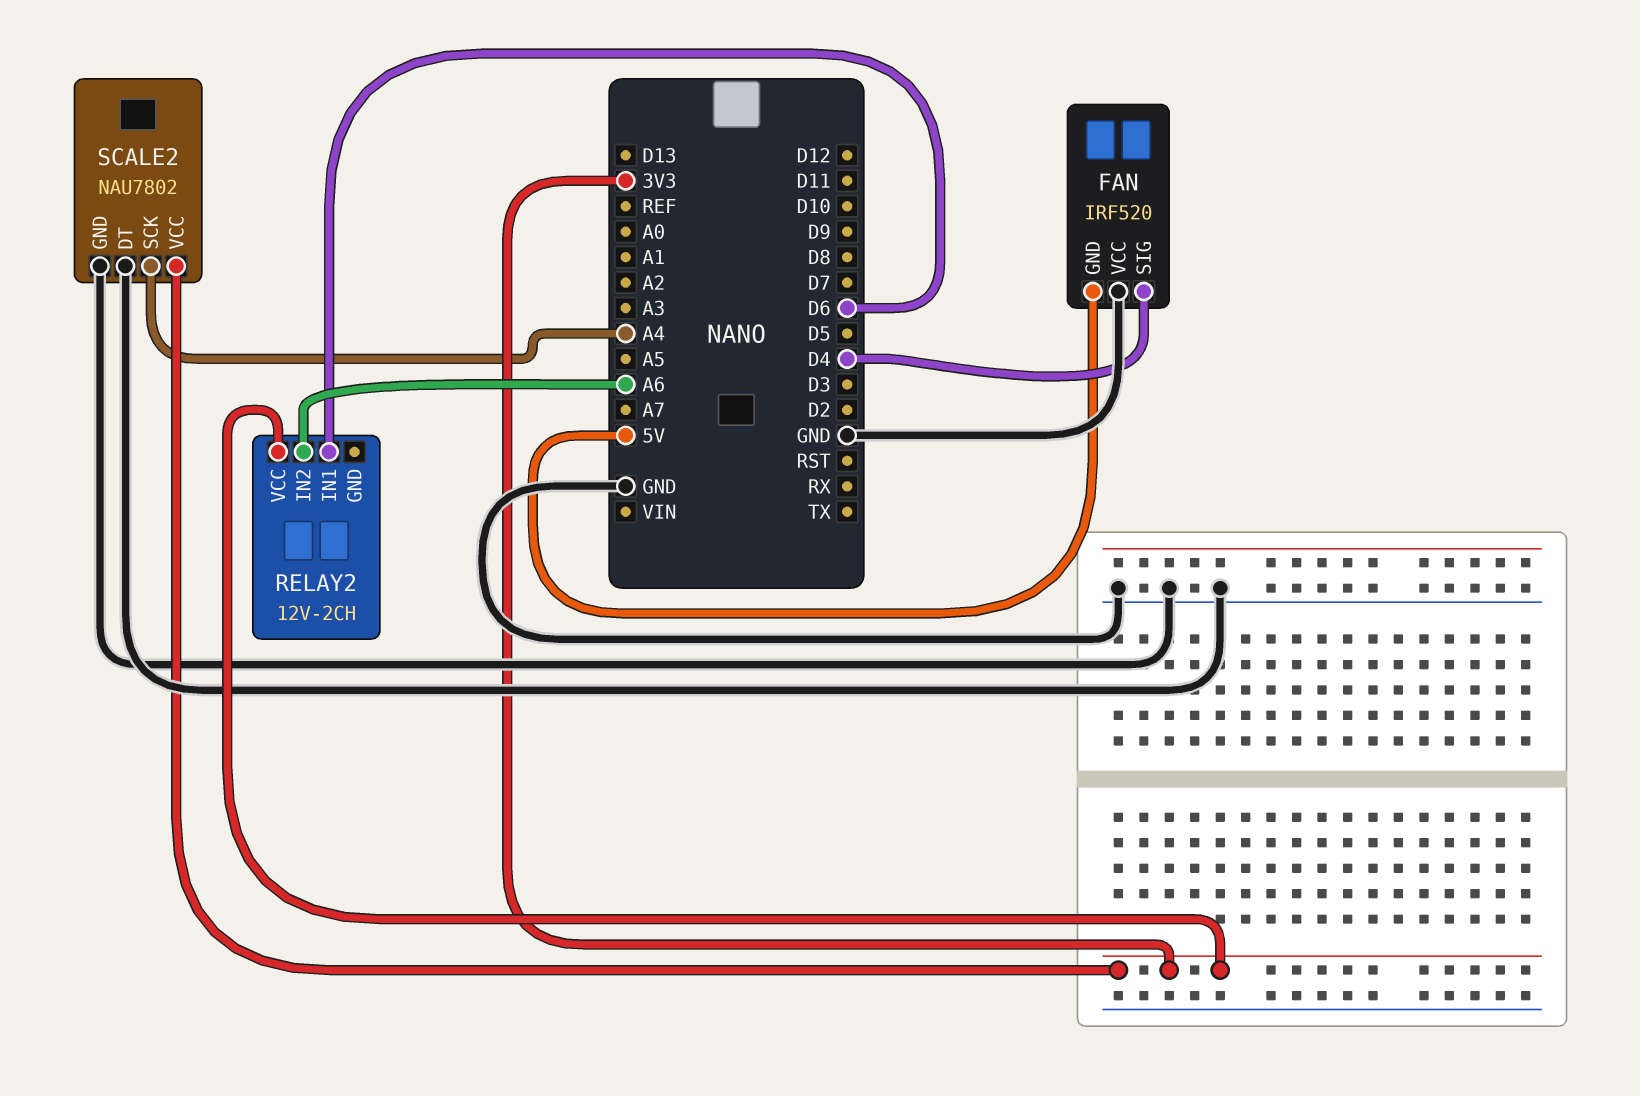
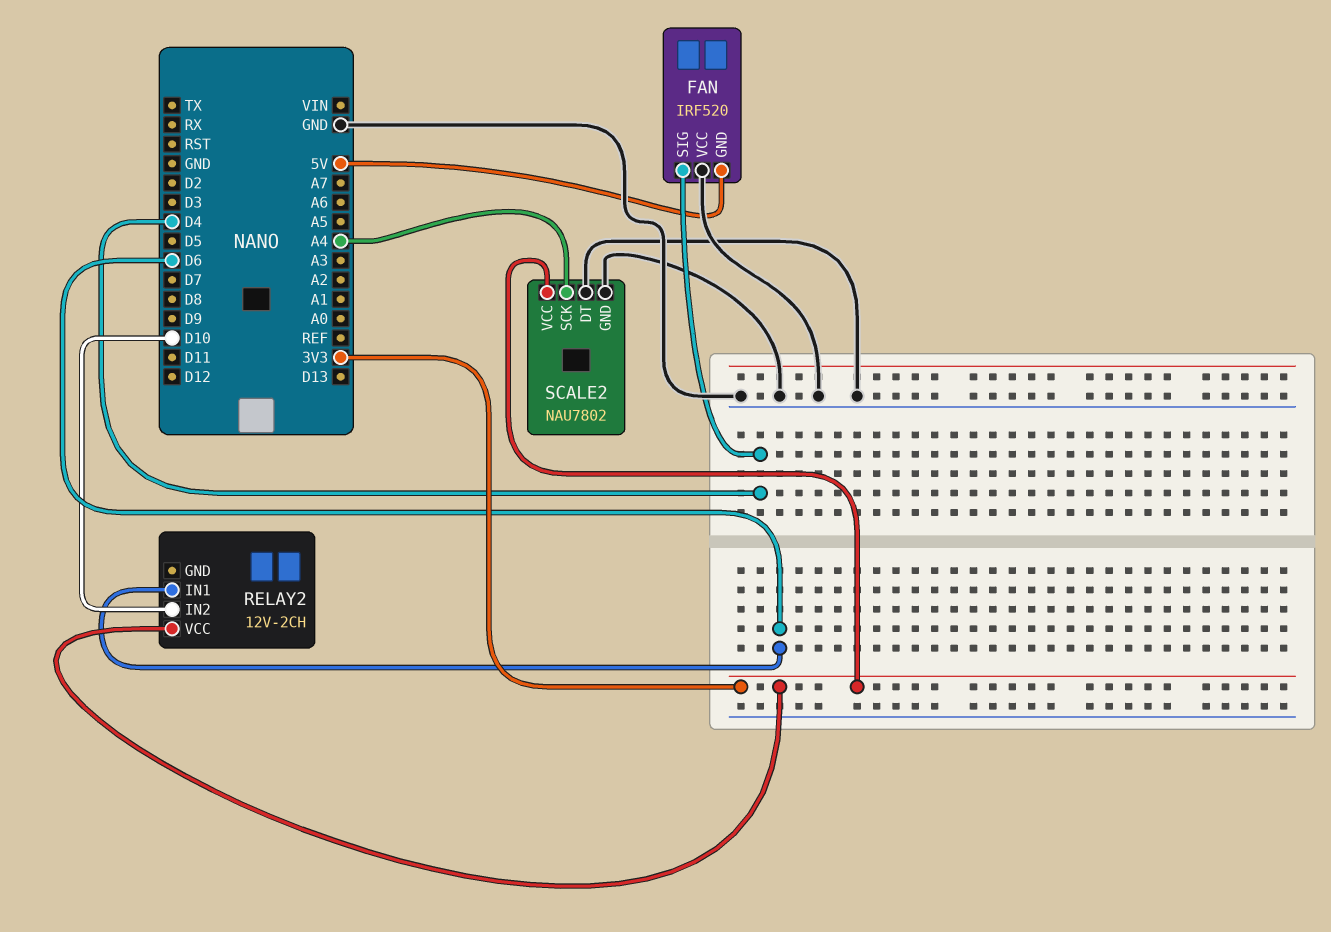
RELAY2 pin IN2: A6 -> D10

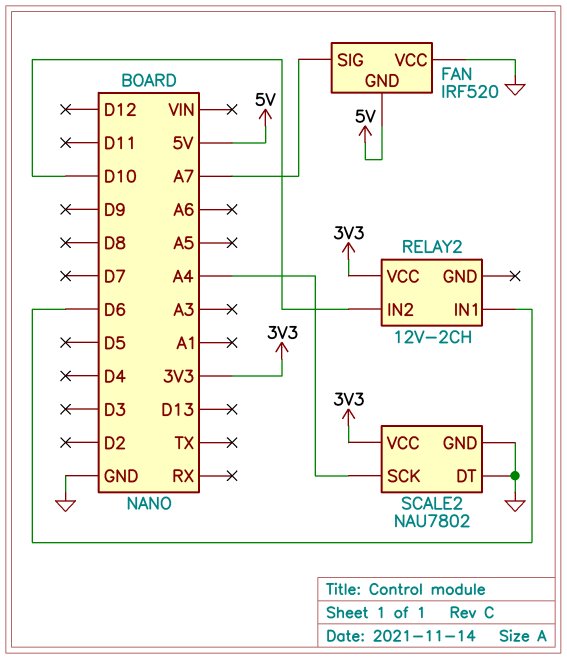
FAN pin SIG: D4 -> A7

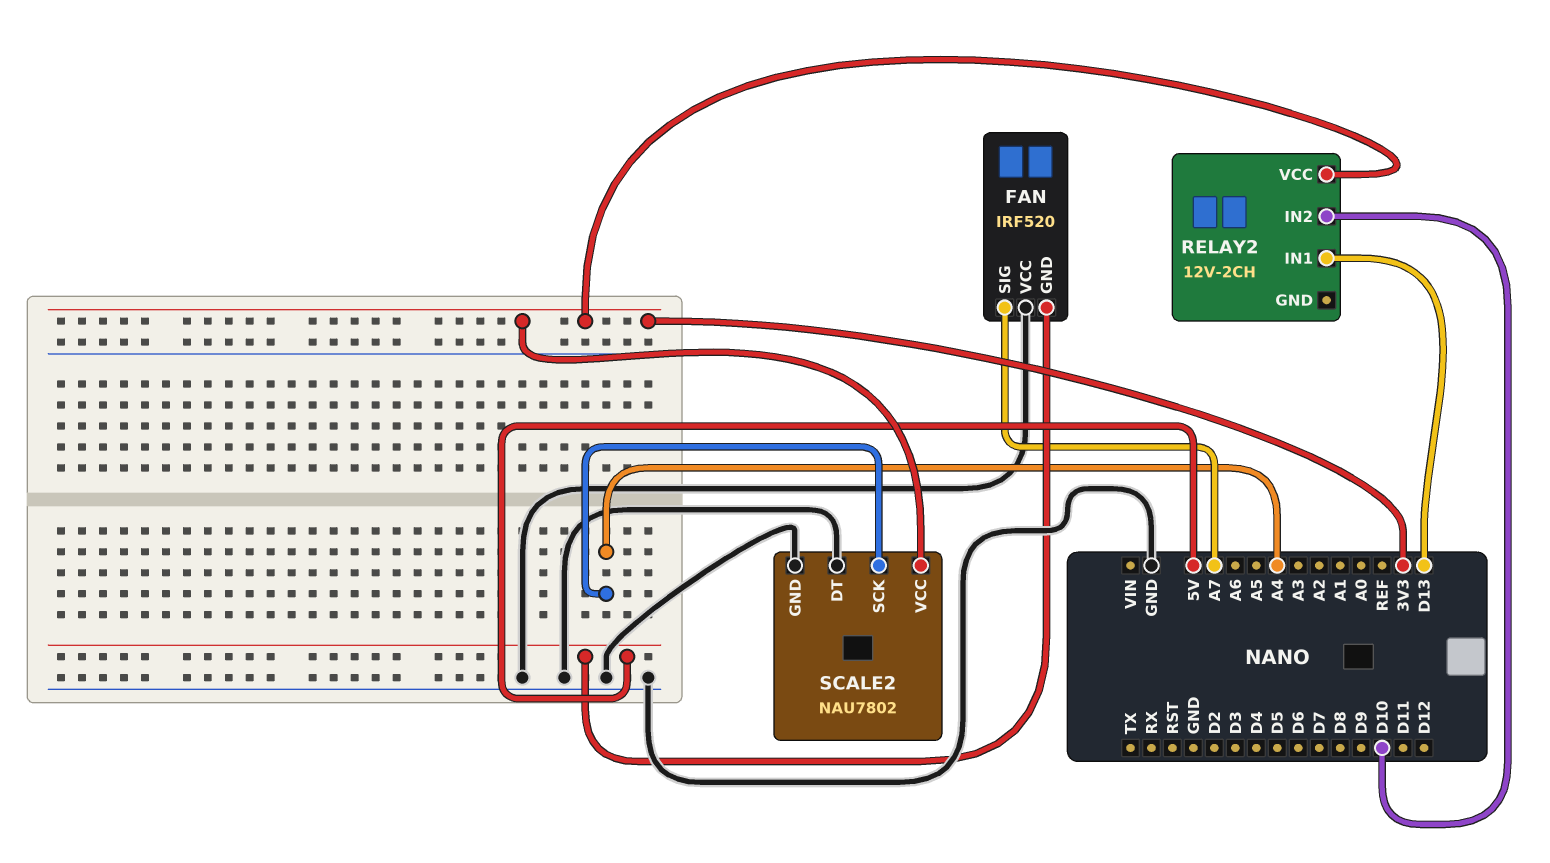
RELAY2 pin IN1: D6 -> D13

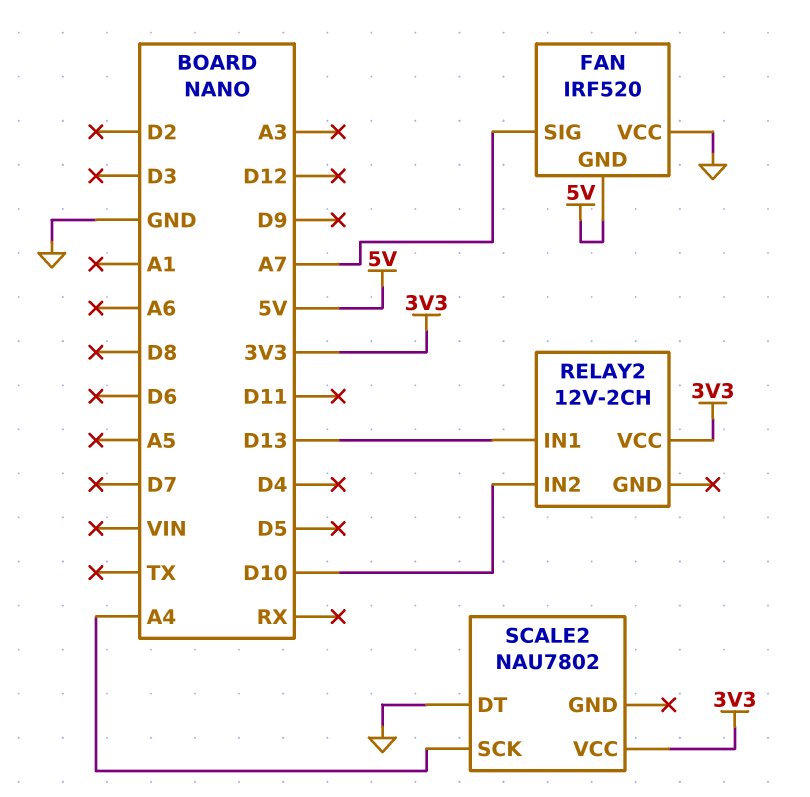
SCALE2 pin GND: GND -> none

